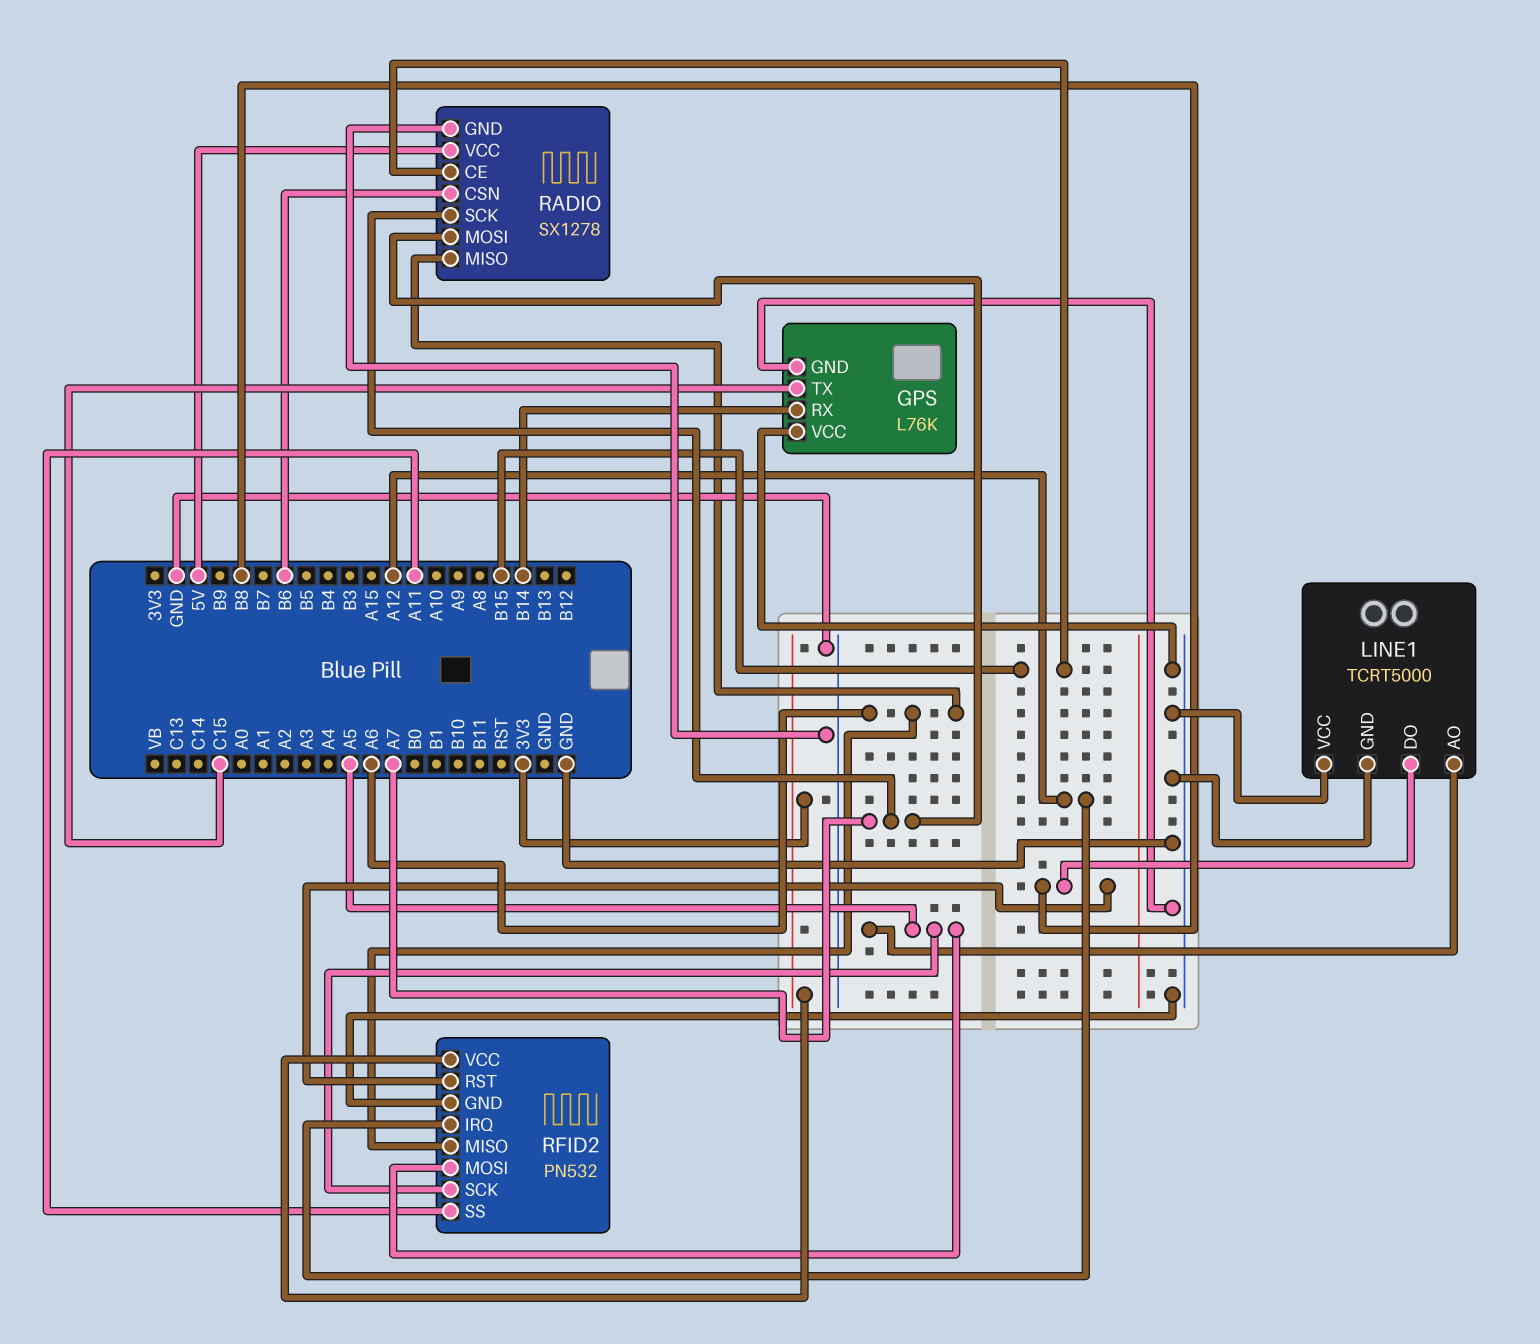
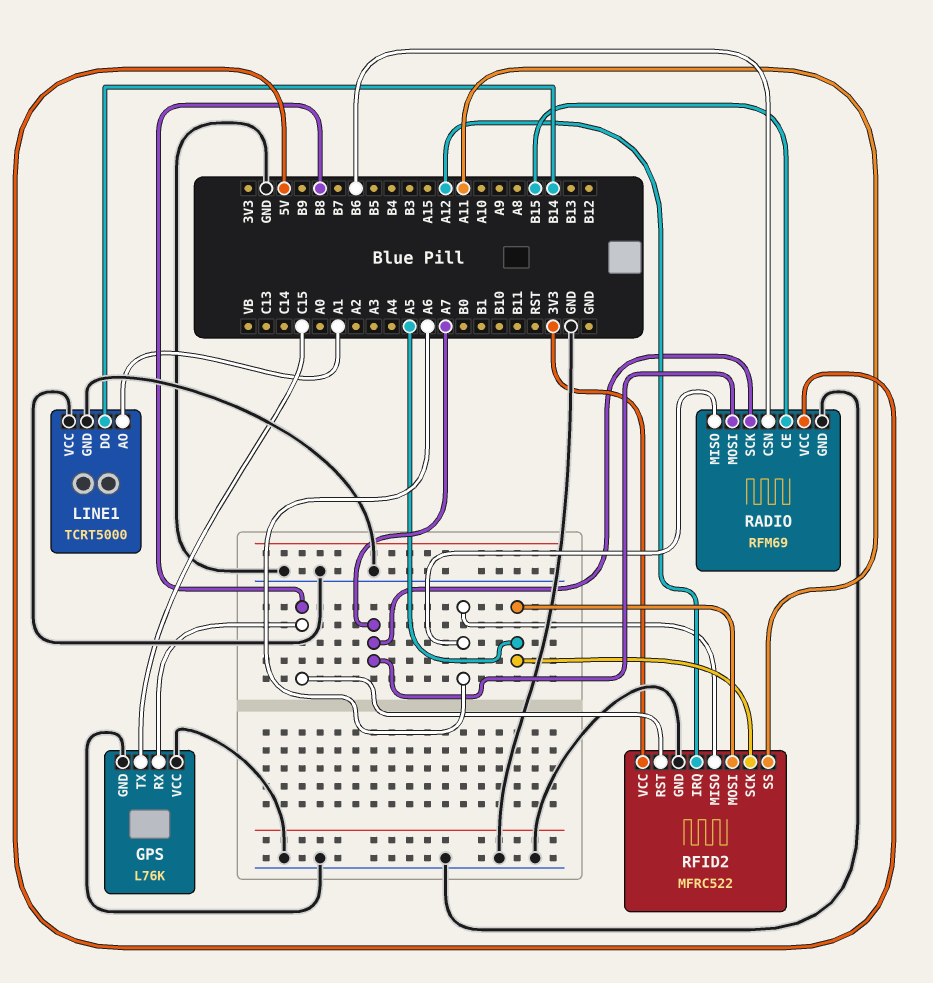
GPS pin RX: B14 -> B8
LINE1 pin AO: A5 -> A1
LINE1 pin DO: B8 -> B14
RADIO: SX1278 -> RFM69
RFID2: PN532 -> MFRC522

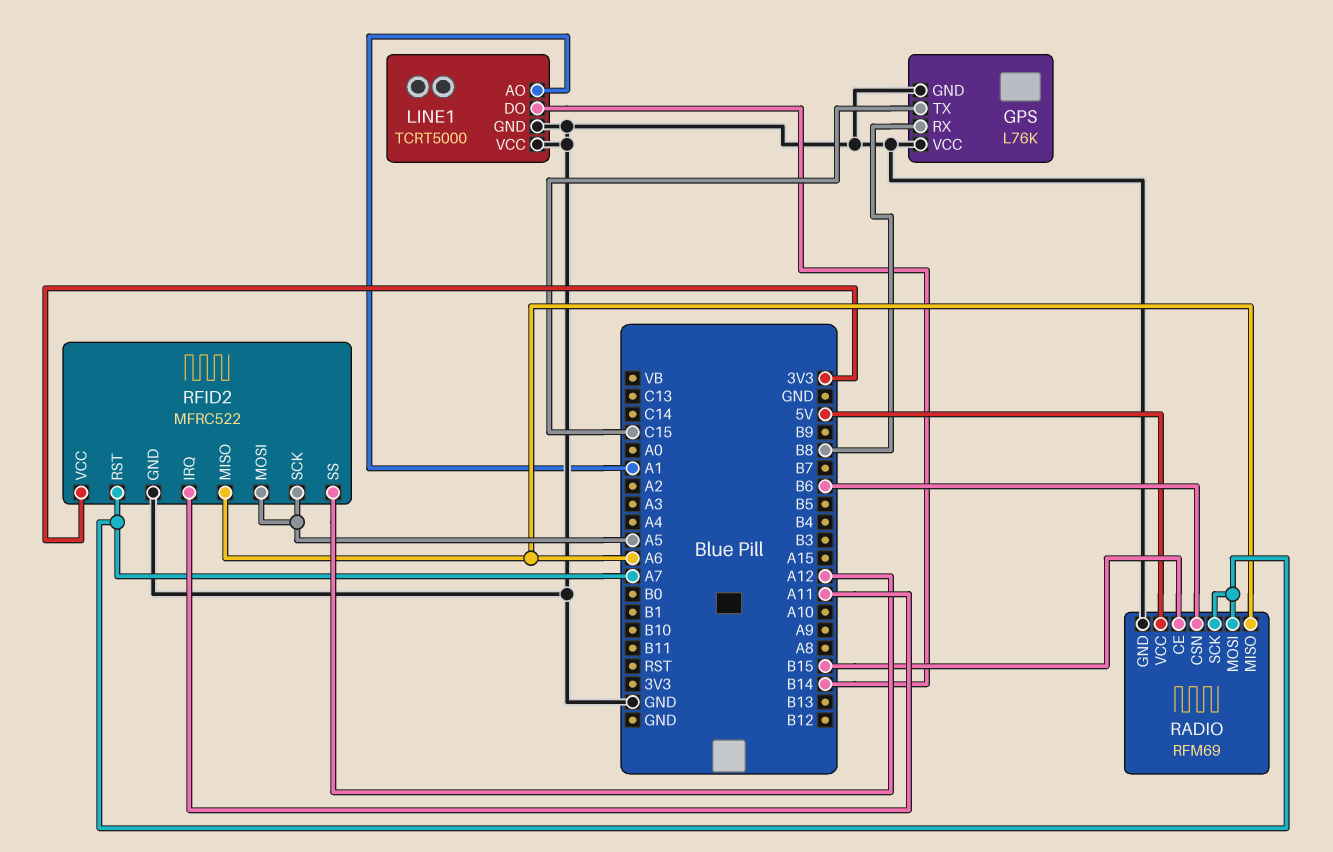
RFID2 pin IRQ: A12 -> A11
RFID2 pin RST: B8 -> A7
RFID2 pin SS: A11 -> A12

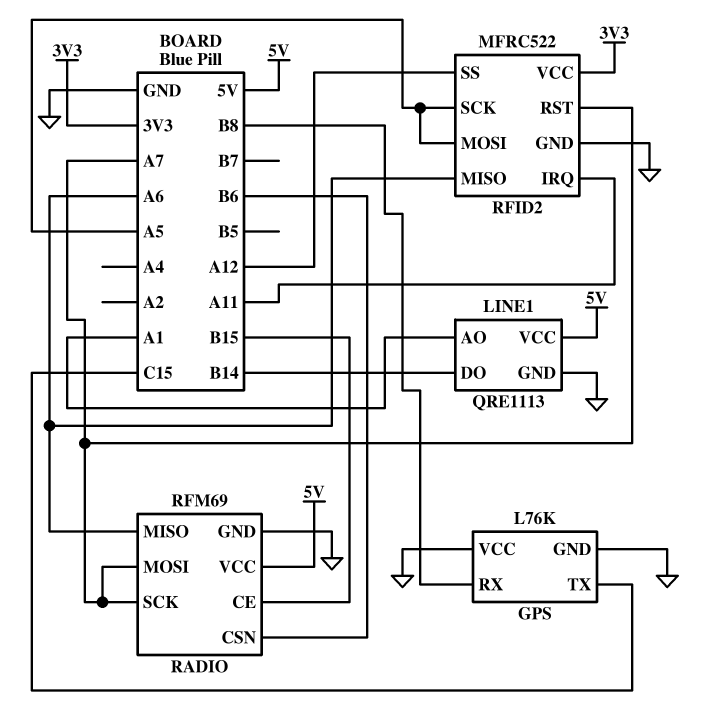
LINE1: TCRT5000 -> QRE1113
LINE1 pin VCC: GND -> 5V

